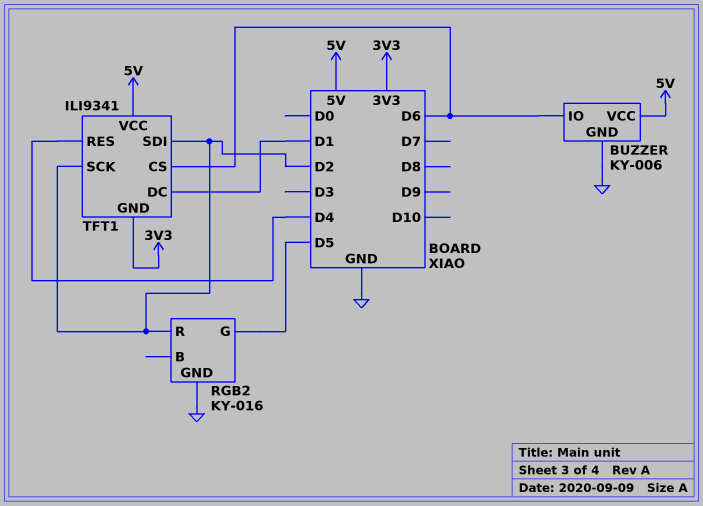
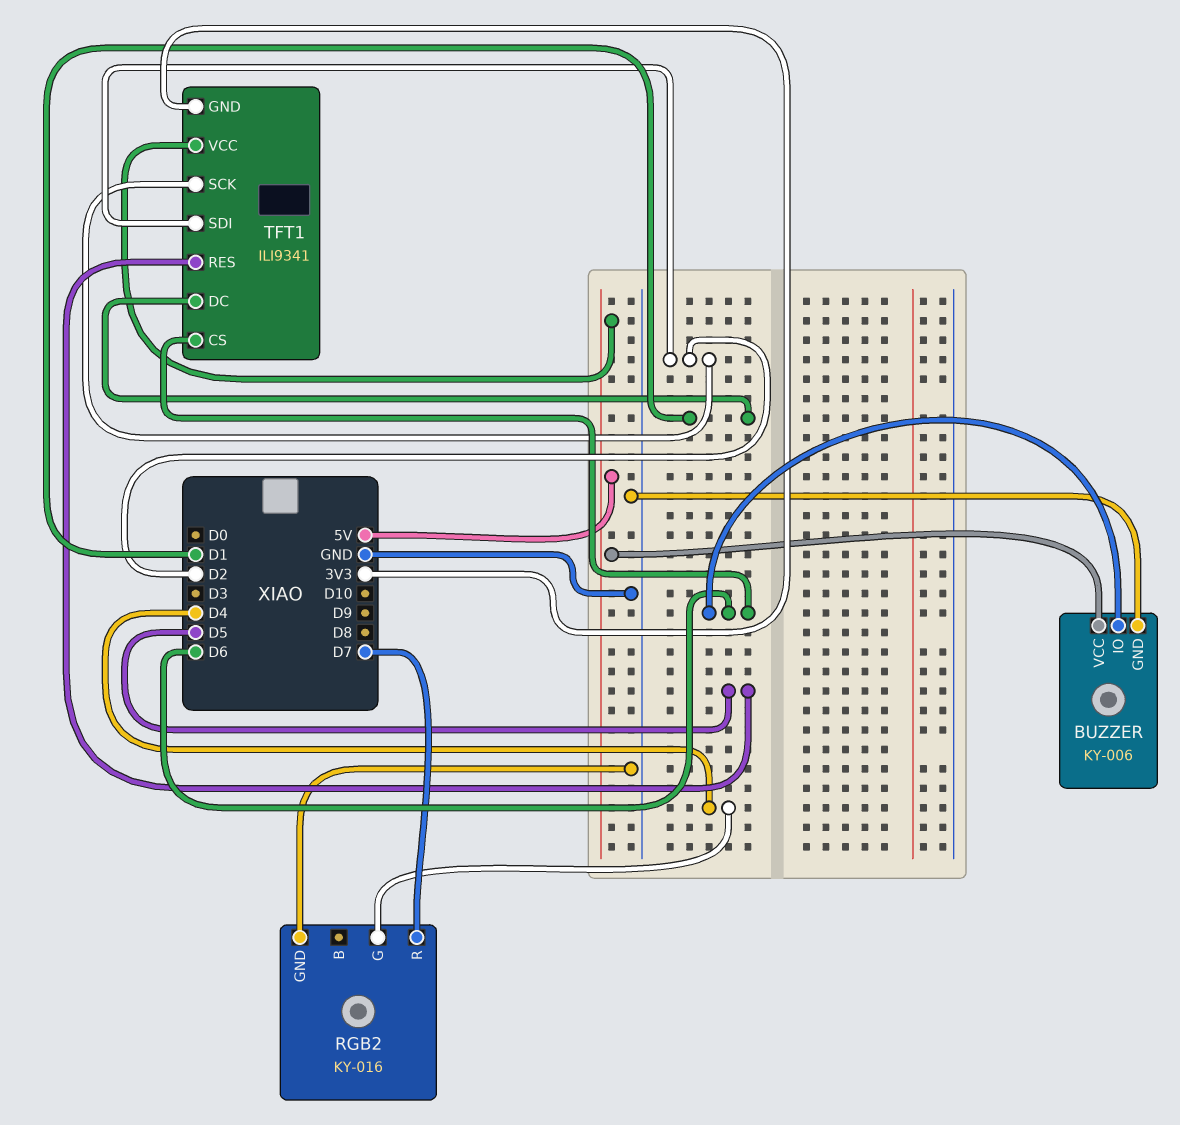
RGB2 pin G: D5 -> D4
RGB2 pin R: D2 -> D7
TFT1 pin RES: D4 -> D5

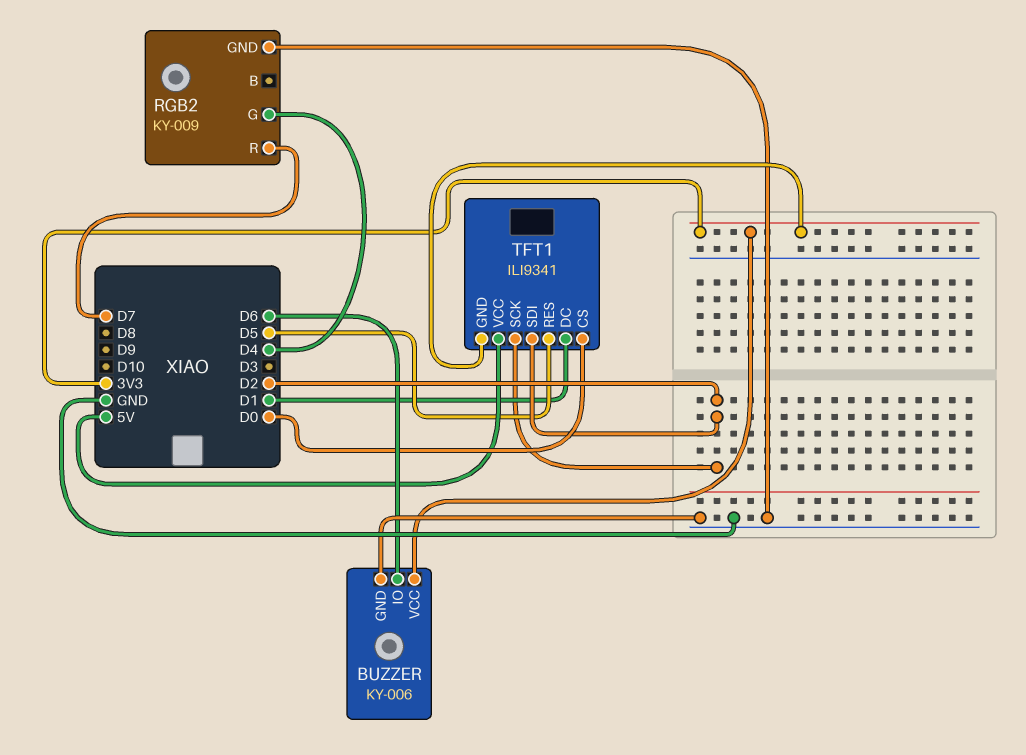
BUZZER pin VCC: 5V -> 3V3
RGB2: KY-016 -> KY-009
TFT1 pin CS: D6 -> D0

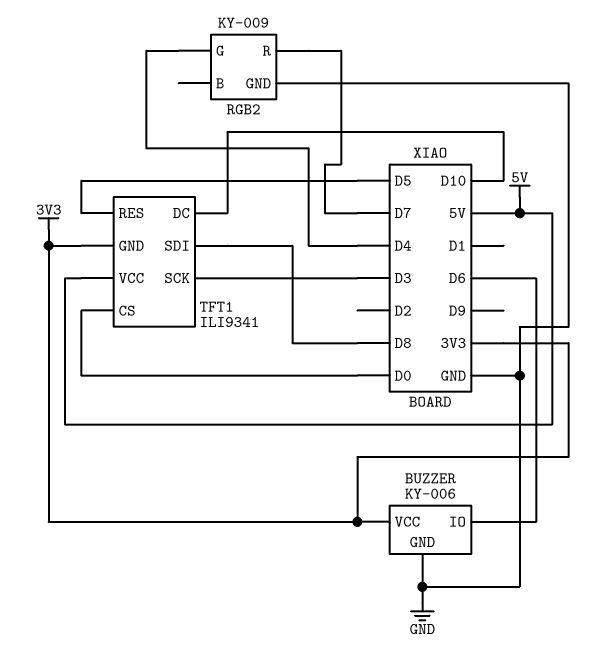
TFT1 pin DC: D1 -> D10
TFT1 pin SCK: D2 -> D3
TFT1 pin SDI: D2 -> D8

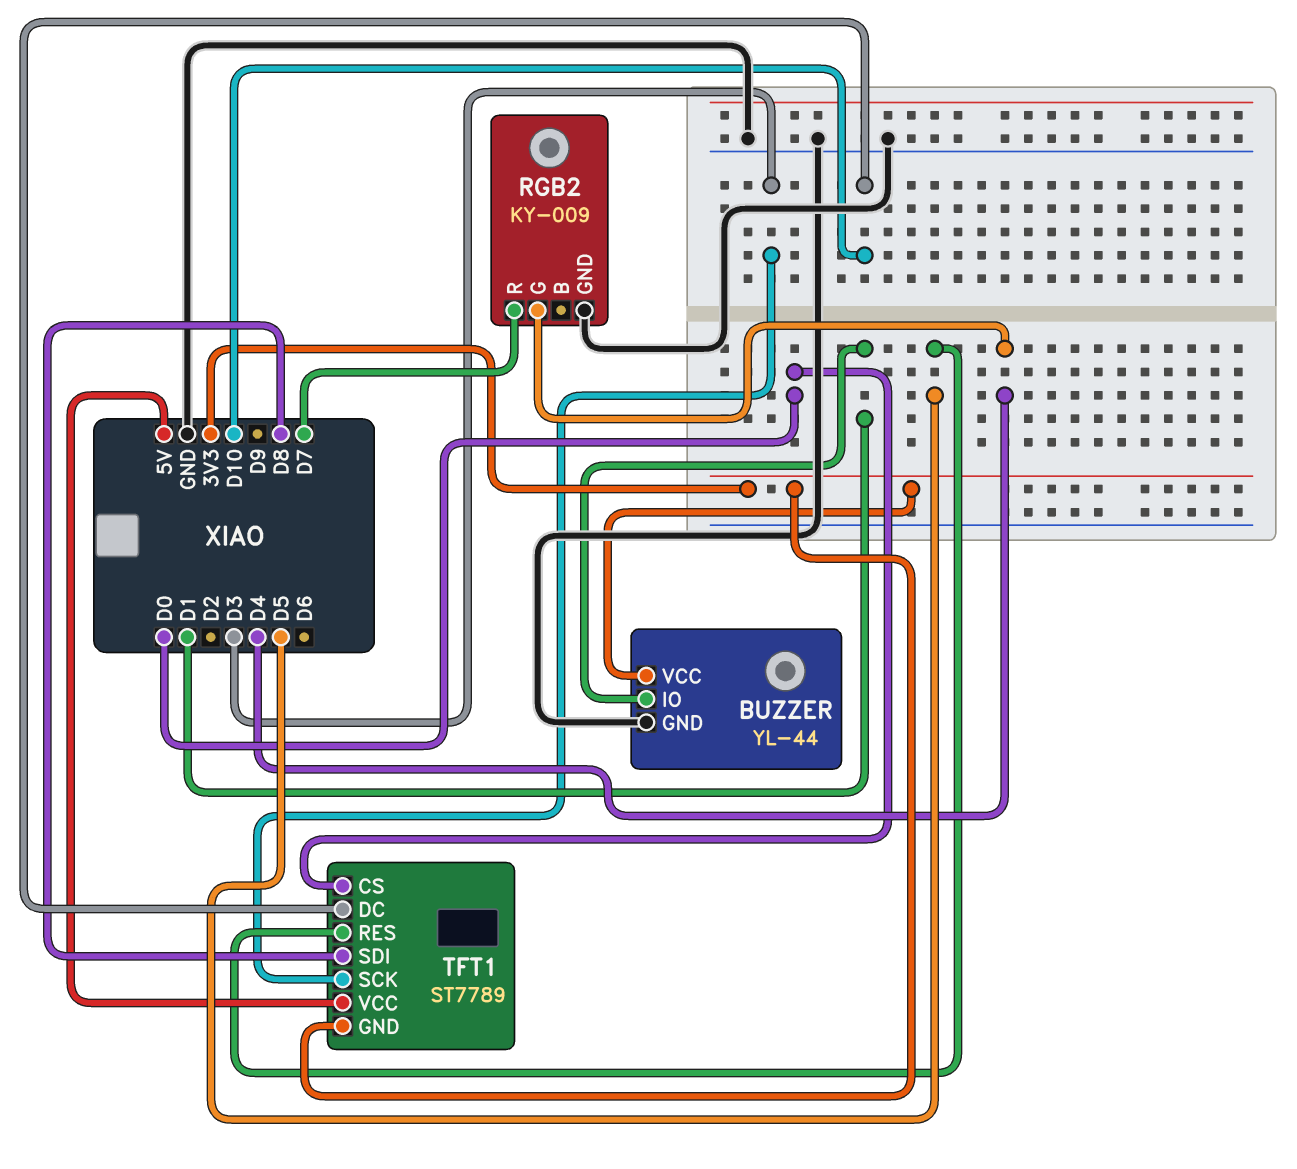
BUZZER: KY-006 -> YL-44
BUZZER pin IO: D6 -> D1
TFT1: ILI9341 -> ST7789

